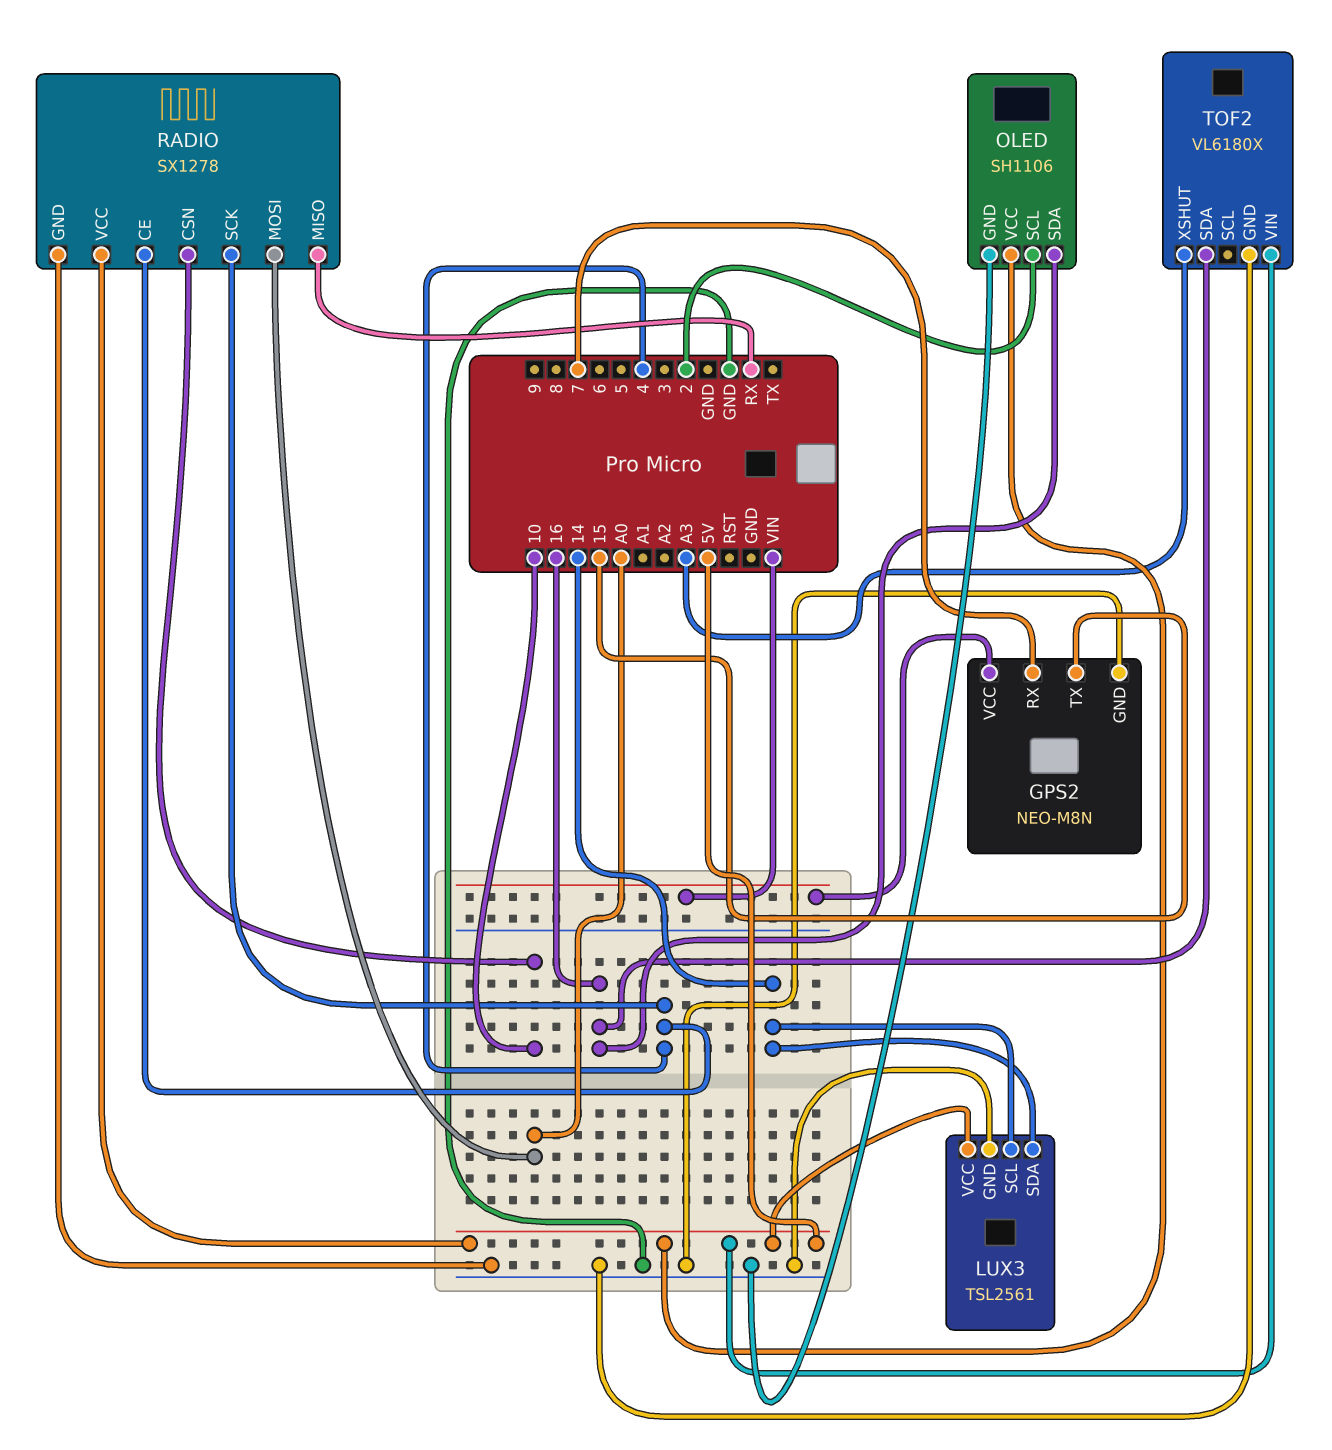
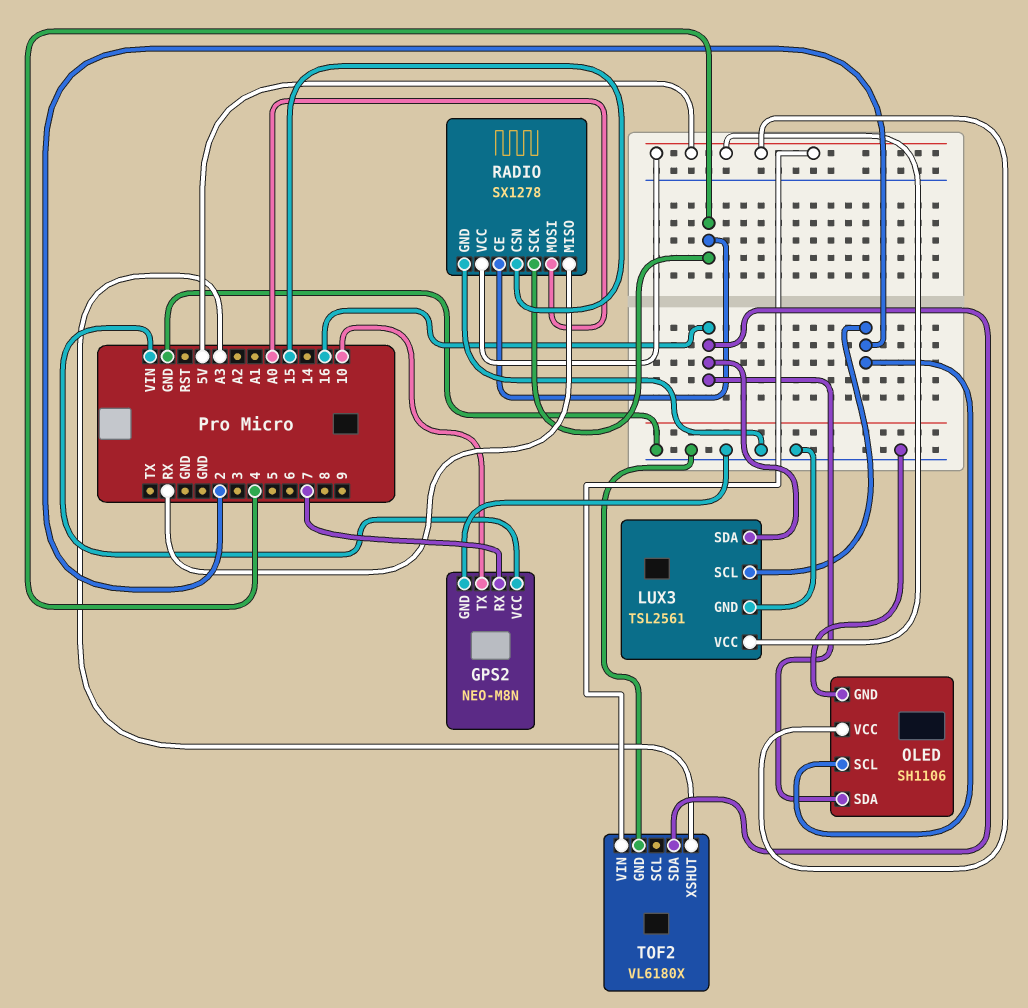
GPS2 pin TX: 15 -> 10
LUX3 pin SCL: 14 -> 2
LUX3 pin SDA: 14 -> 16
RADIO pin CSN: 10 -> 15

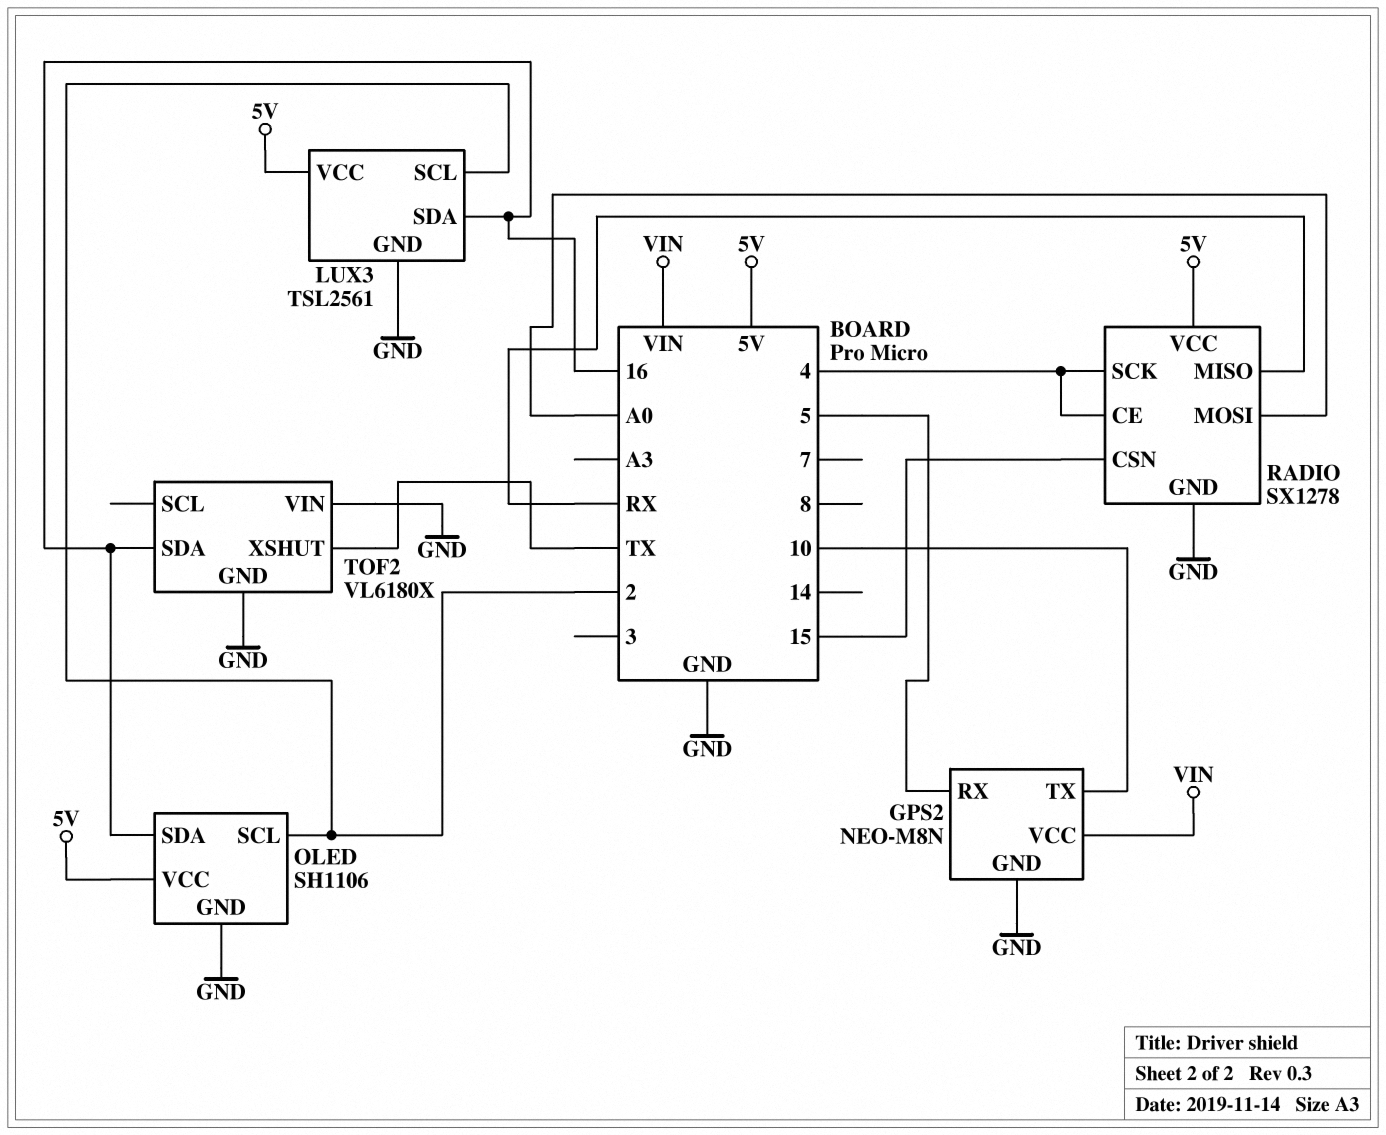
GPS2 pin RX: 7 -> 5
TOF2 pin VIN: 5V -> GND
TOF2 pin XSHUT: A3 -> TX

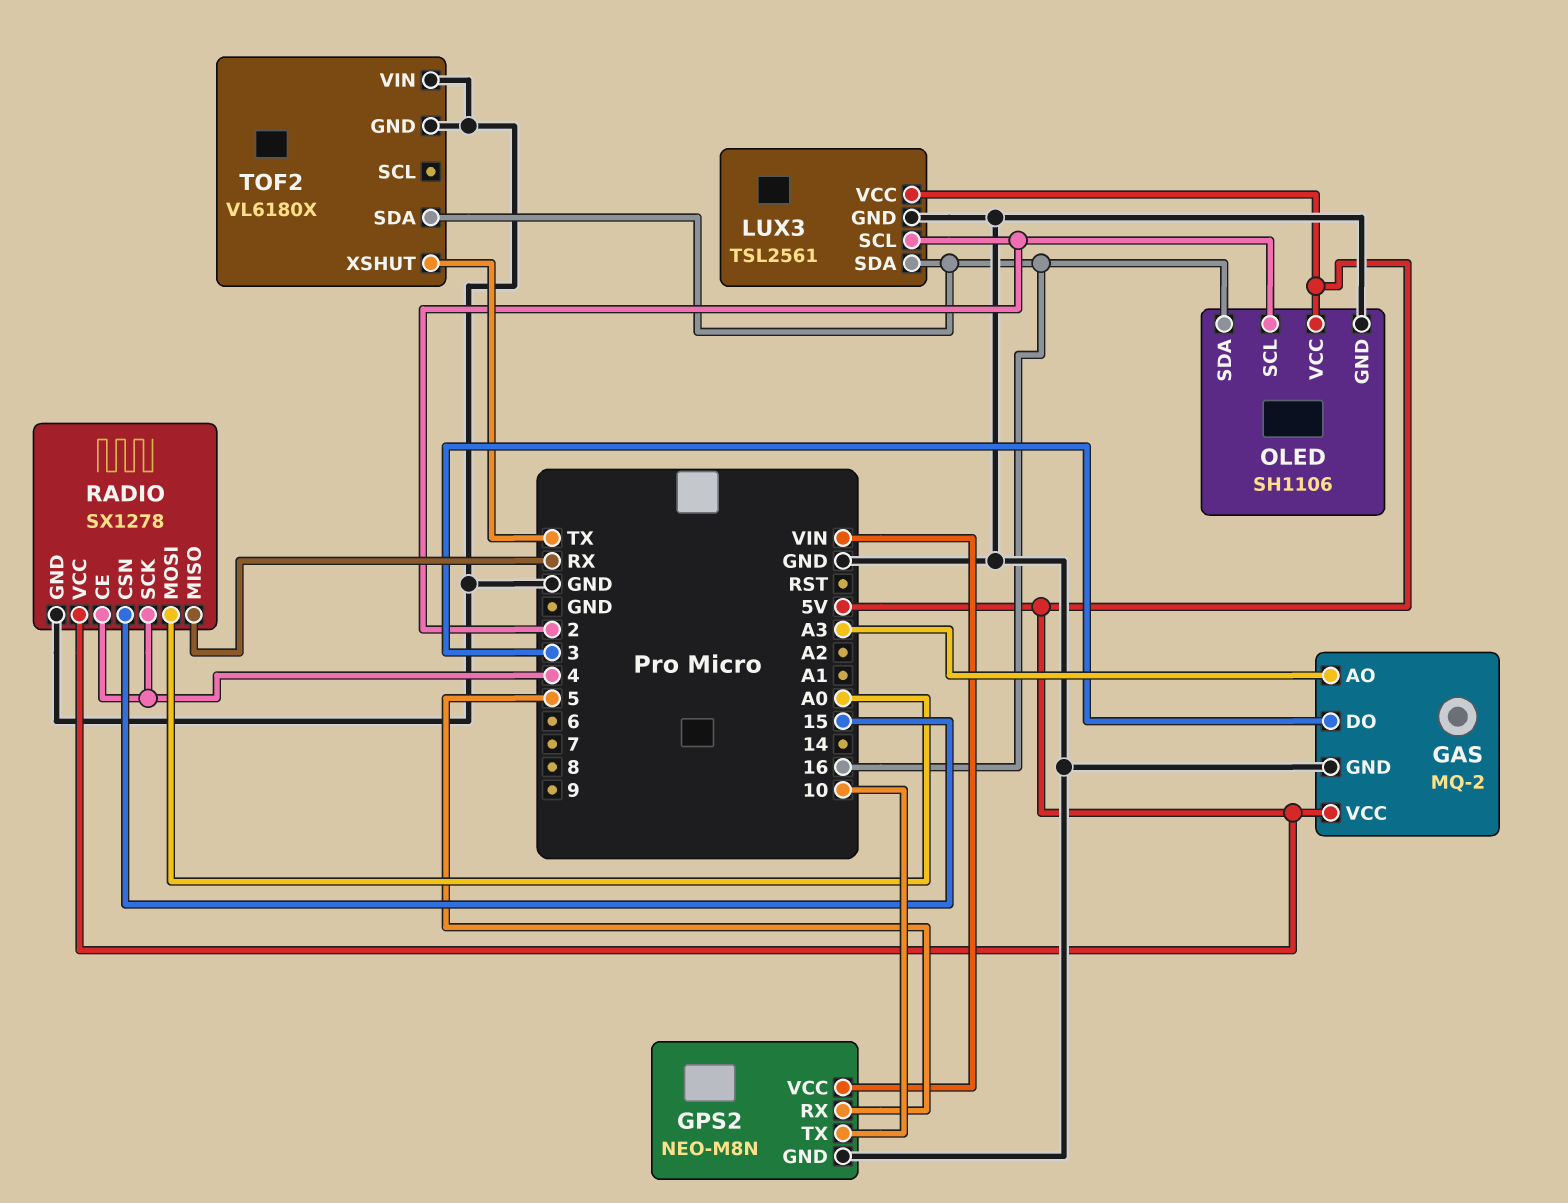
GAS: none -> MQ-2
GAS pin AO: none -> A3
GAS pin DO: none -> 3
GAS pin GND: none -> GND
GAS pin VCC: none -> 5V

